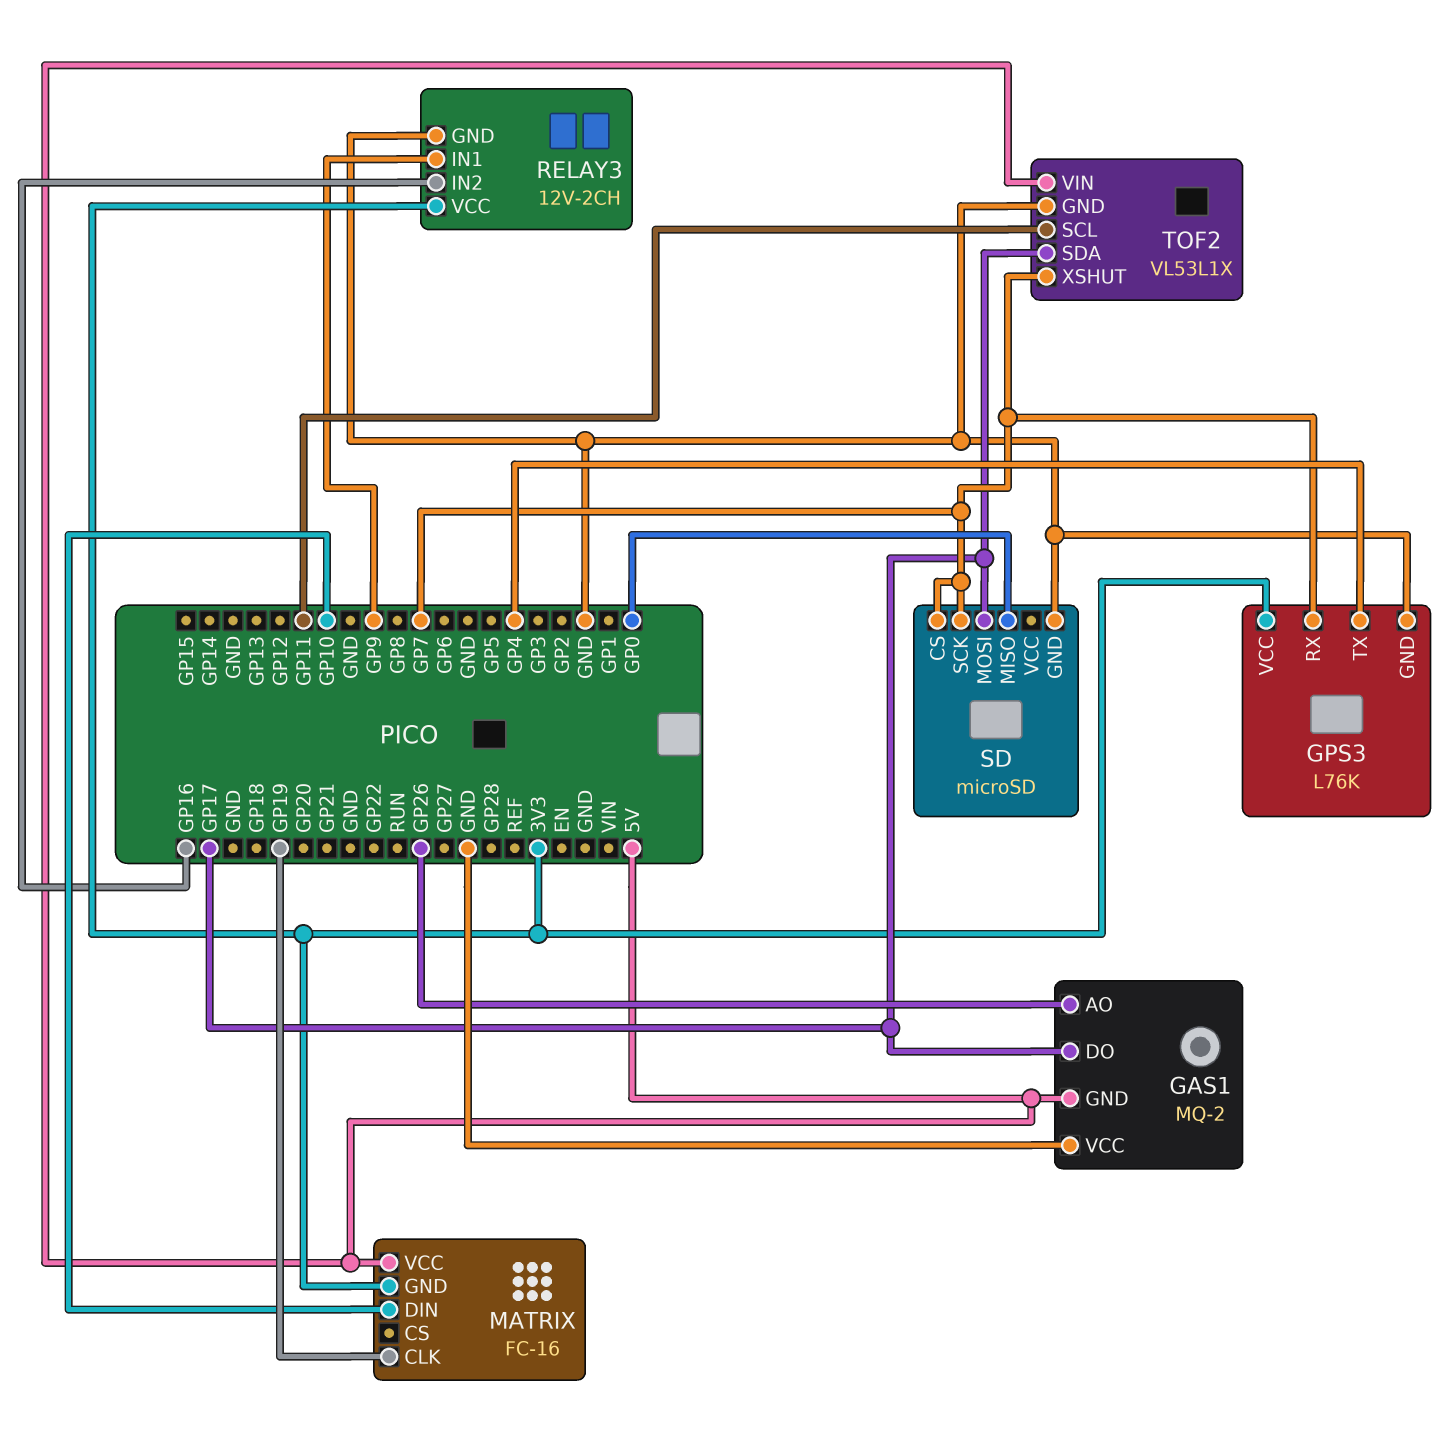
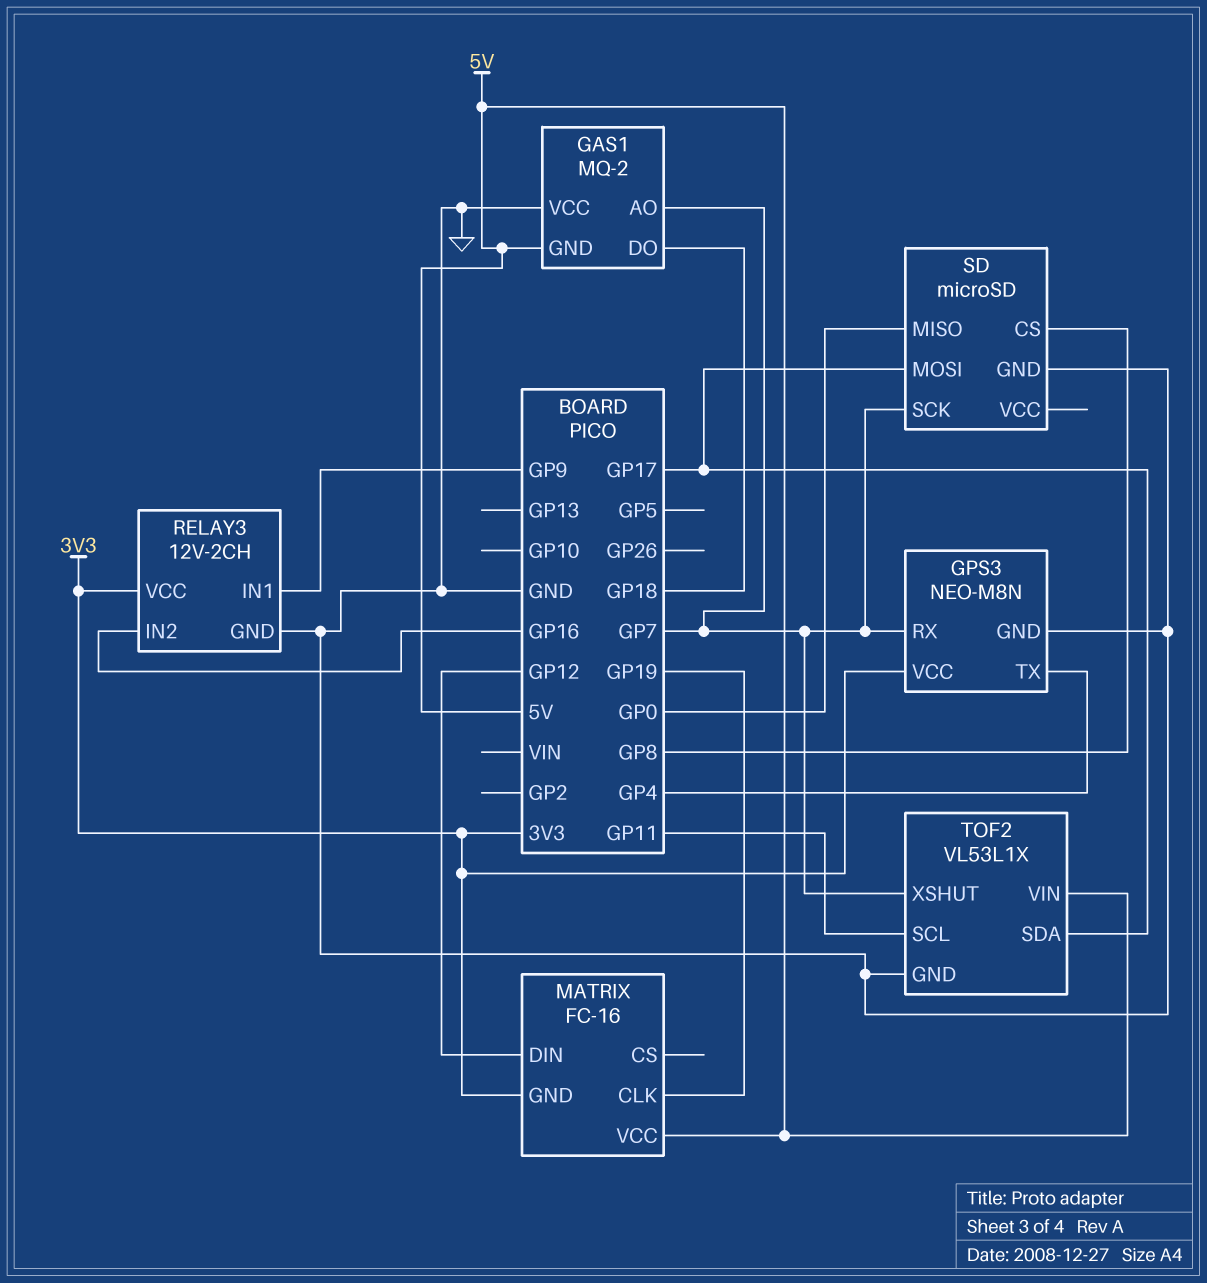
GAS1 pin AO: GP26 -> GP7
GAS1 pin DO: GP17 -> GP18
GPS3: L76K -> NEO-M8N
MATRIX pin DIN: GP10 -> GP12
SD pin CS: GP7 -> GP8

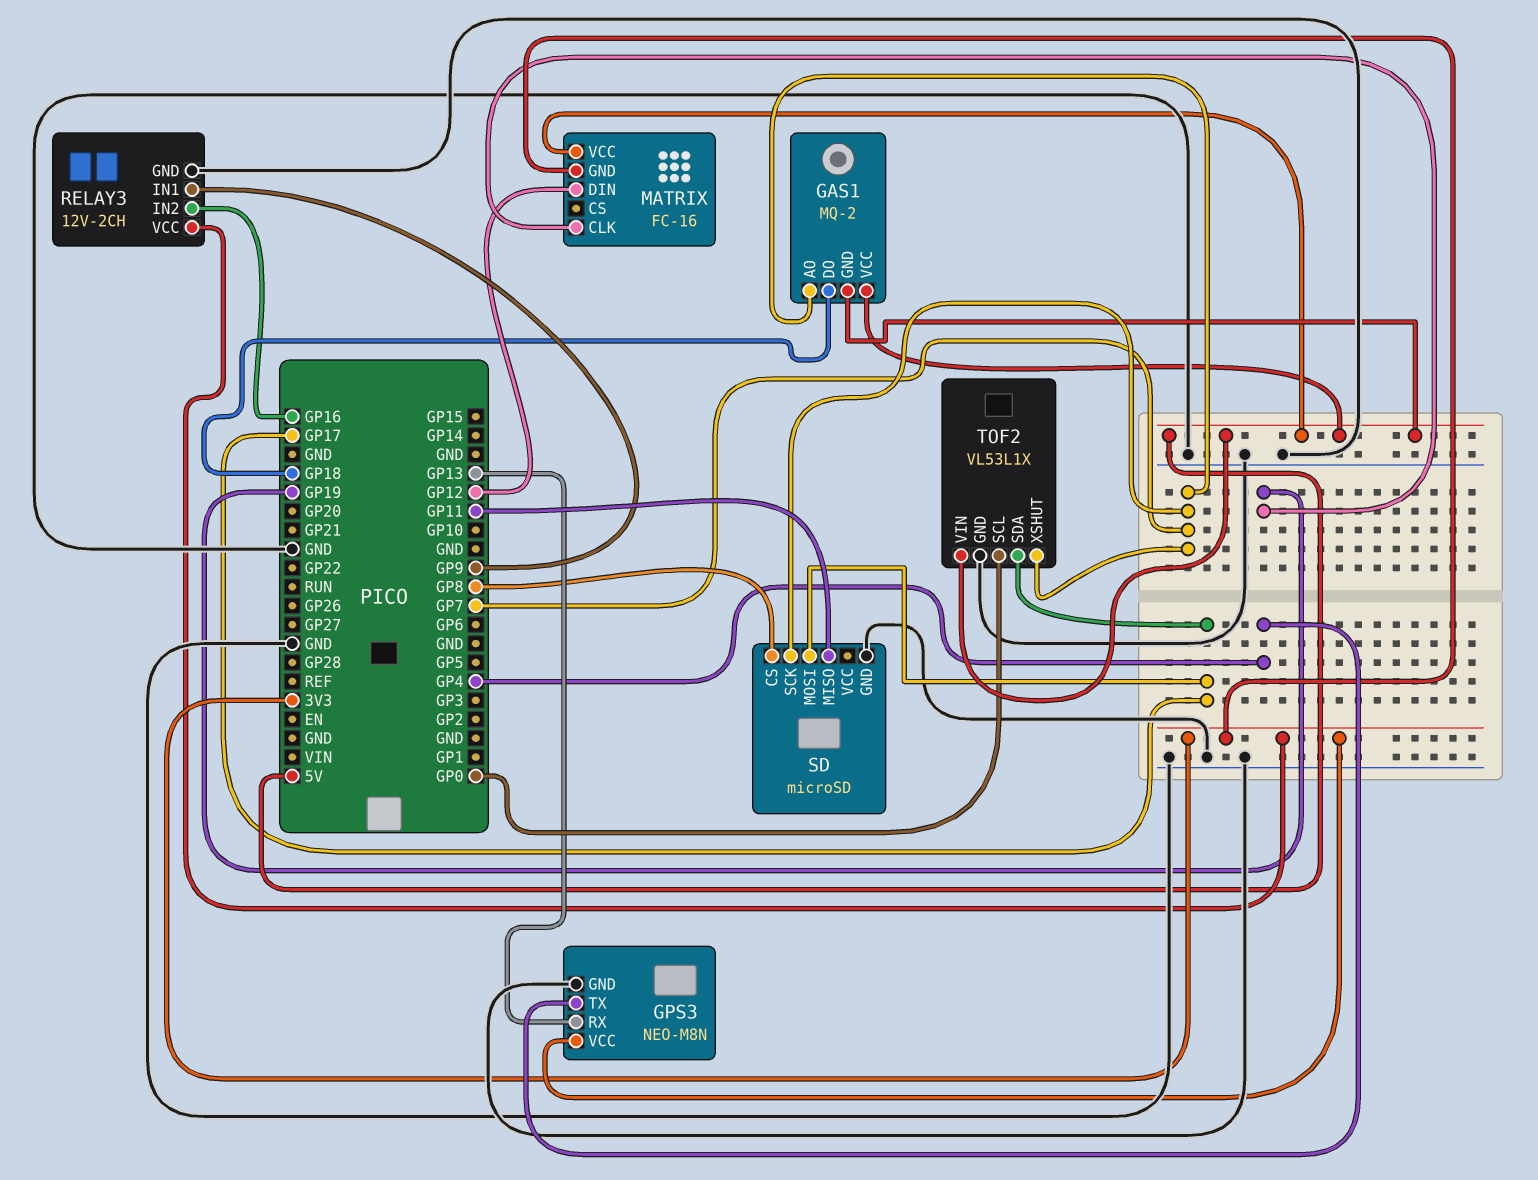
GAS1 pin VCC: GND -> 5V
GPS3 pin RX: GP7 -> GP13
SD pin MISO: GP0 -> GP11
TOF2 pin SCL: GP11 -> GP0

